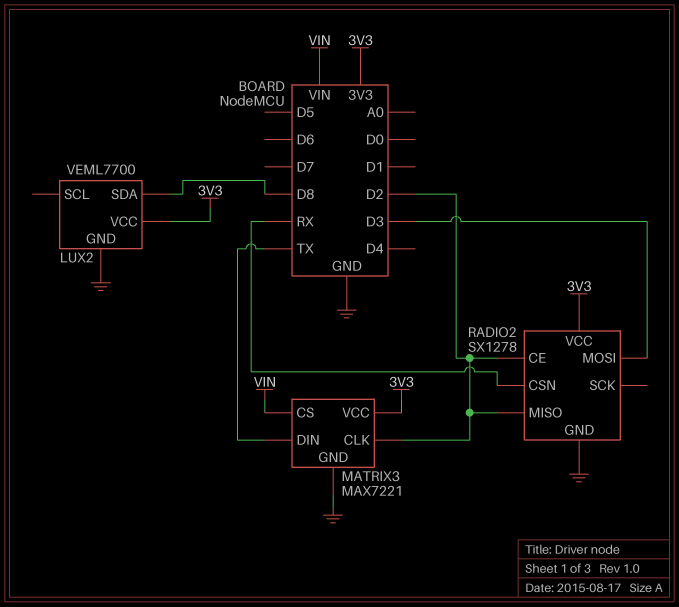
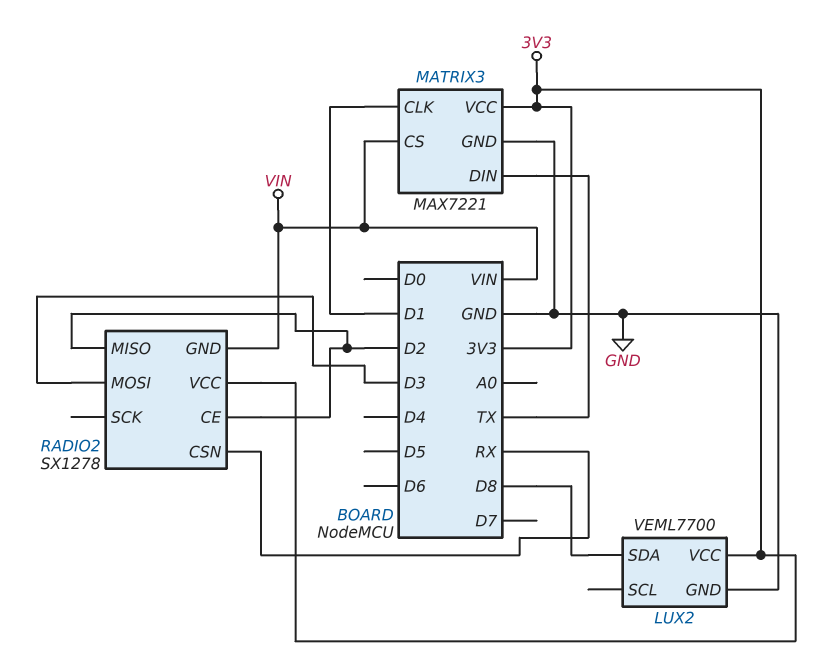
MATRIX3 pin CLK: D2 -> D1
RADIO2 pin GND: GND -> VIN

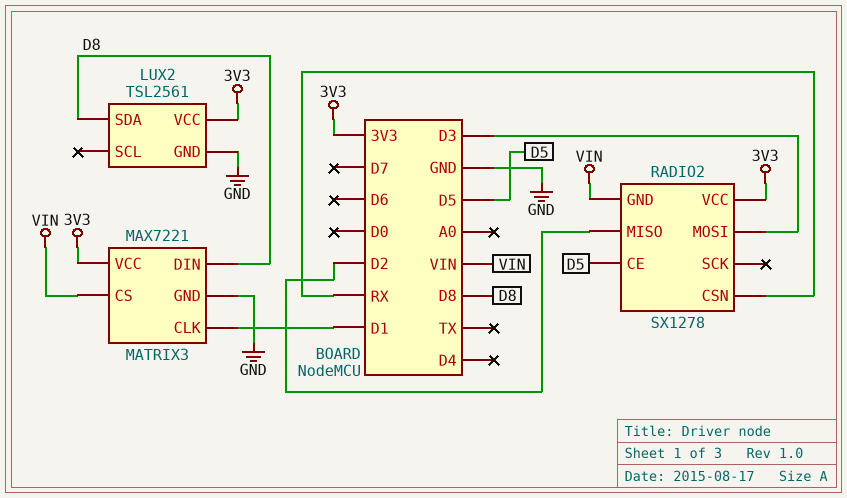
LUX2: VEML7700 -> TSL2561
MATRIX3 pin DIN: TX -> D8
RADIO2 pin CE: D2 -> D5

